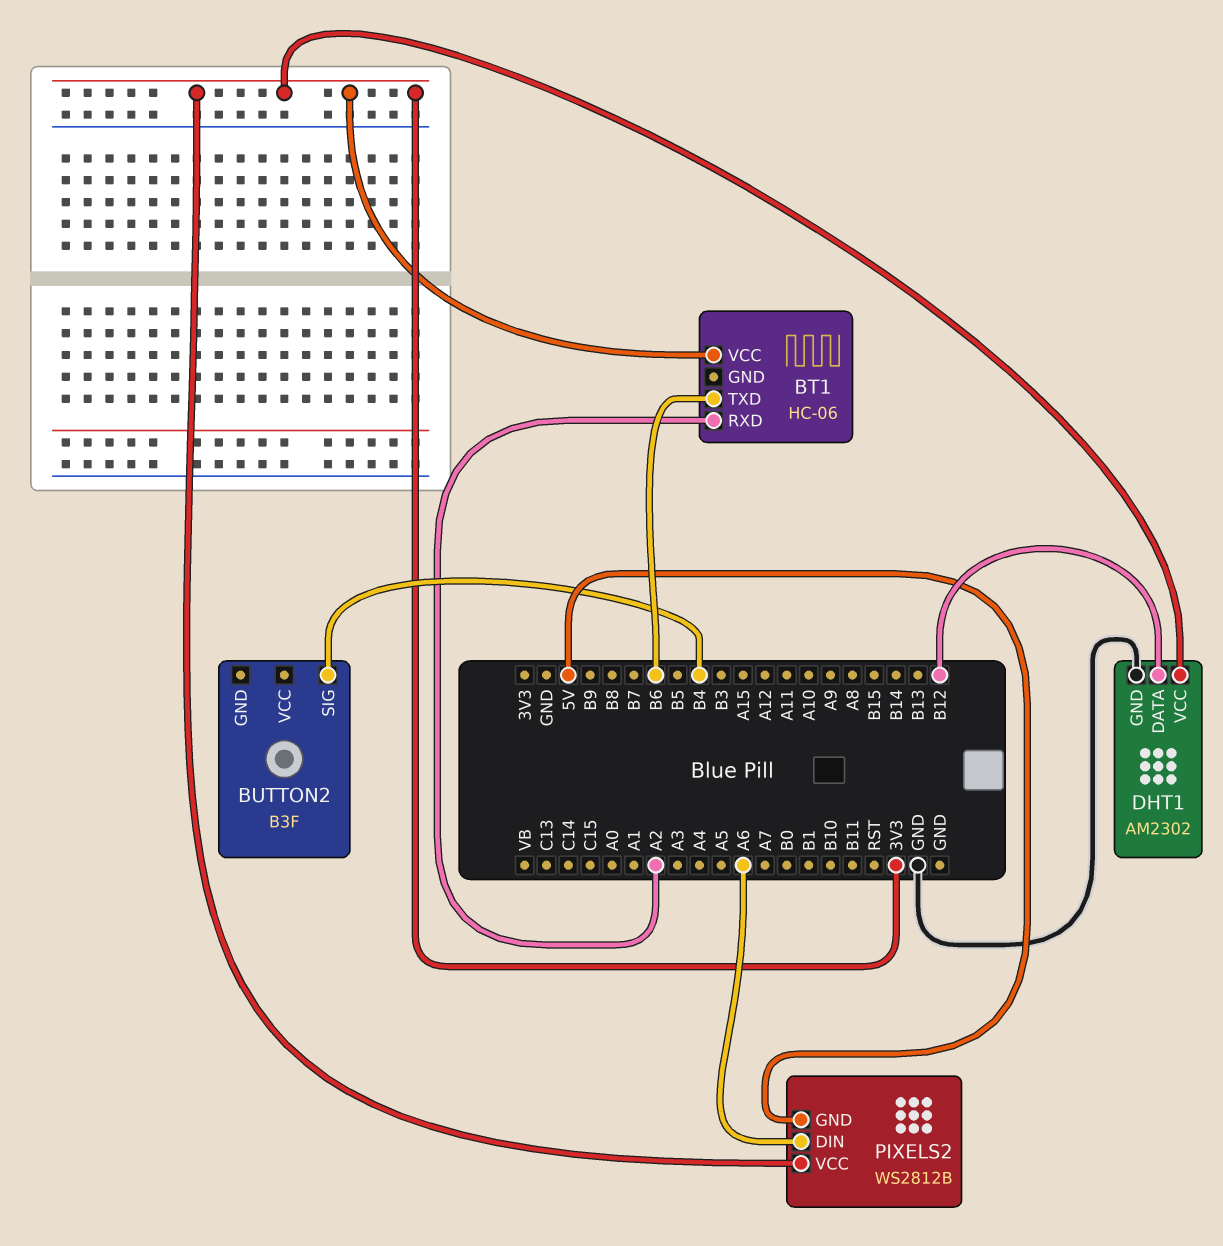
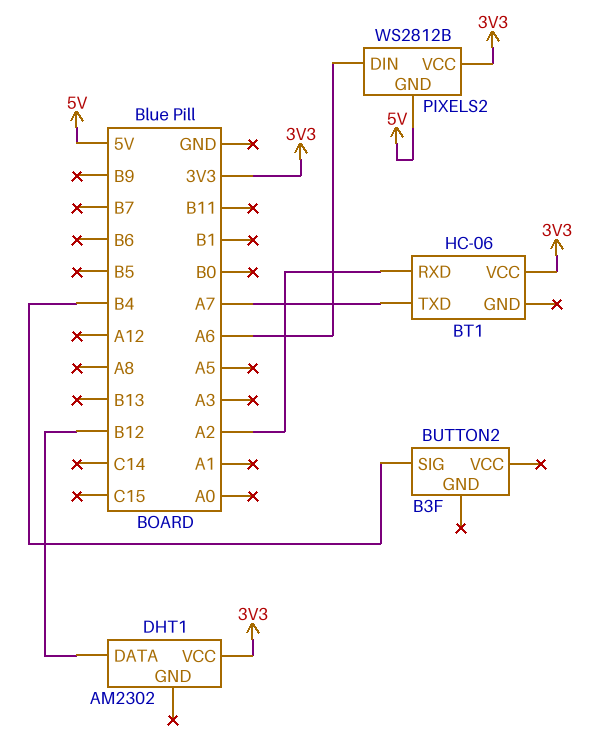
BT1 pin TXD: B6 -> A7
DHT1 pin GND: GND -> none

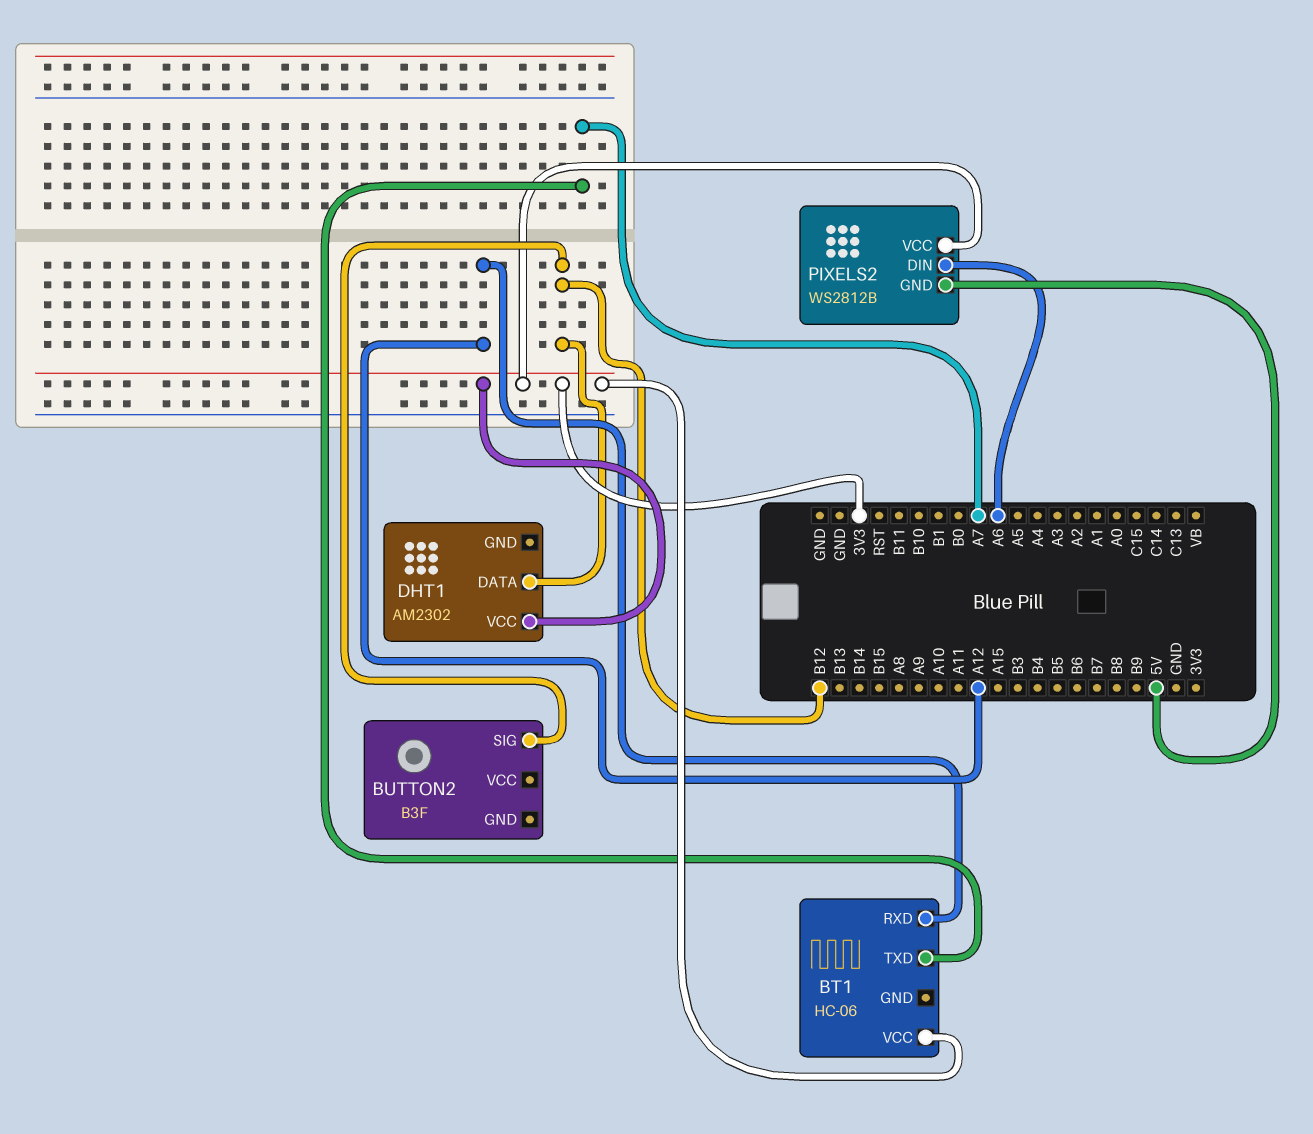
BT1 pin RXD: A2 -> A12
BUTTON2 pin SIG: B4 -> B12

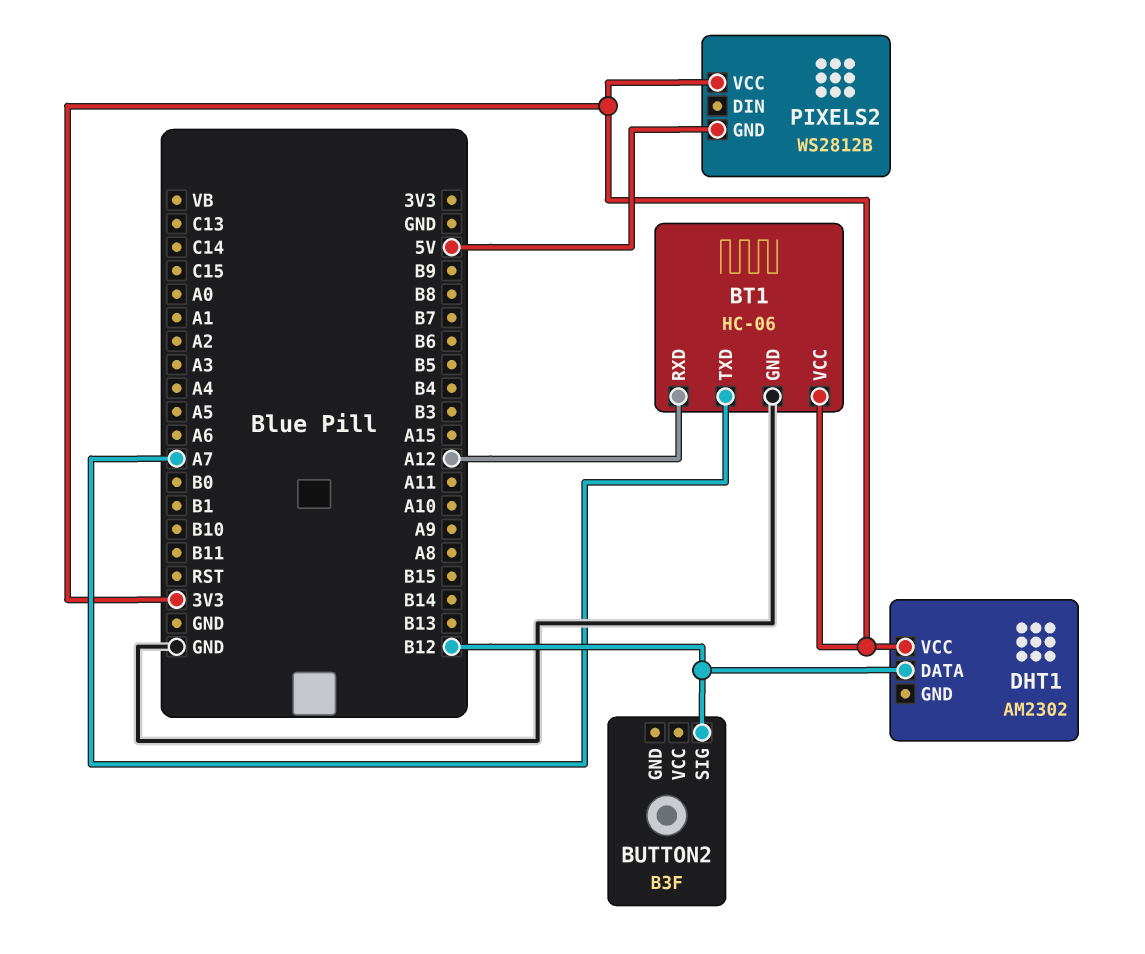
BT1 pin GND: none -> GND
PIXELS2 pin DIN: A6 -> none

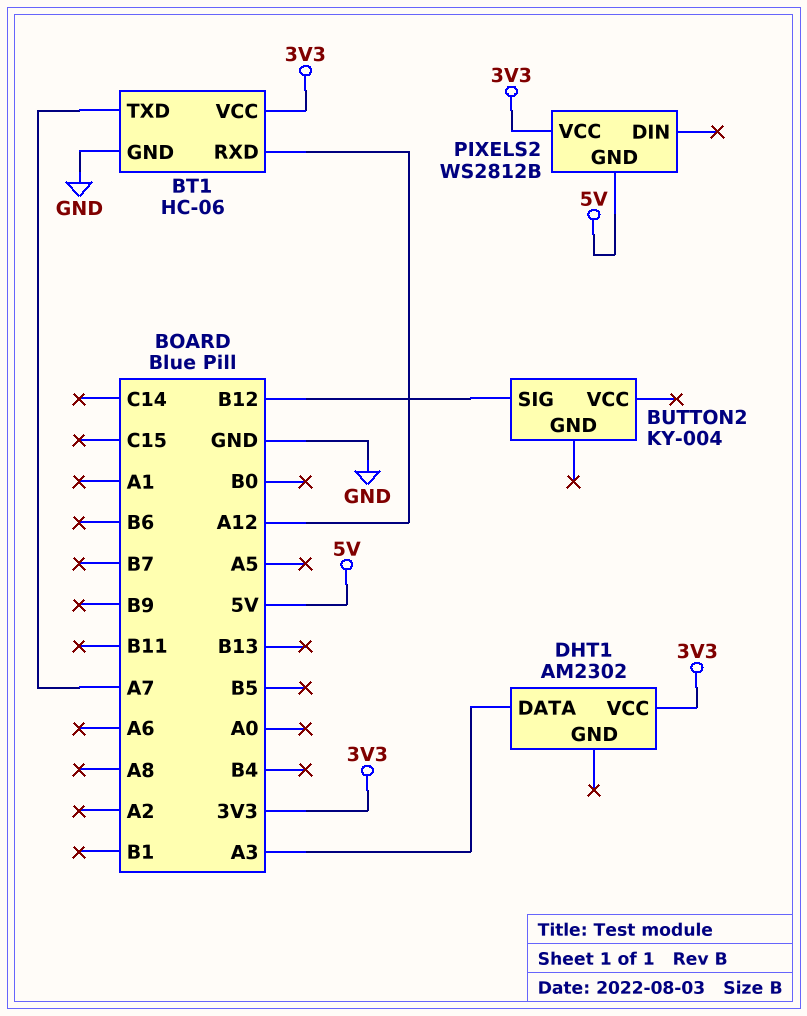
BUTTON2: B3F -> KY-004
DHT1 pin DATA: B12 -> A3

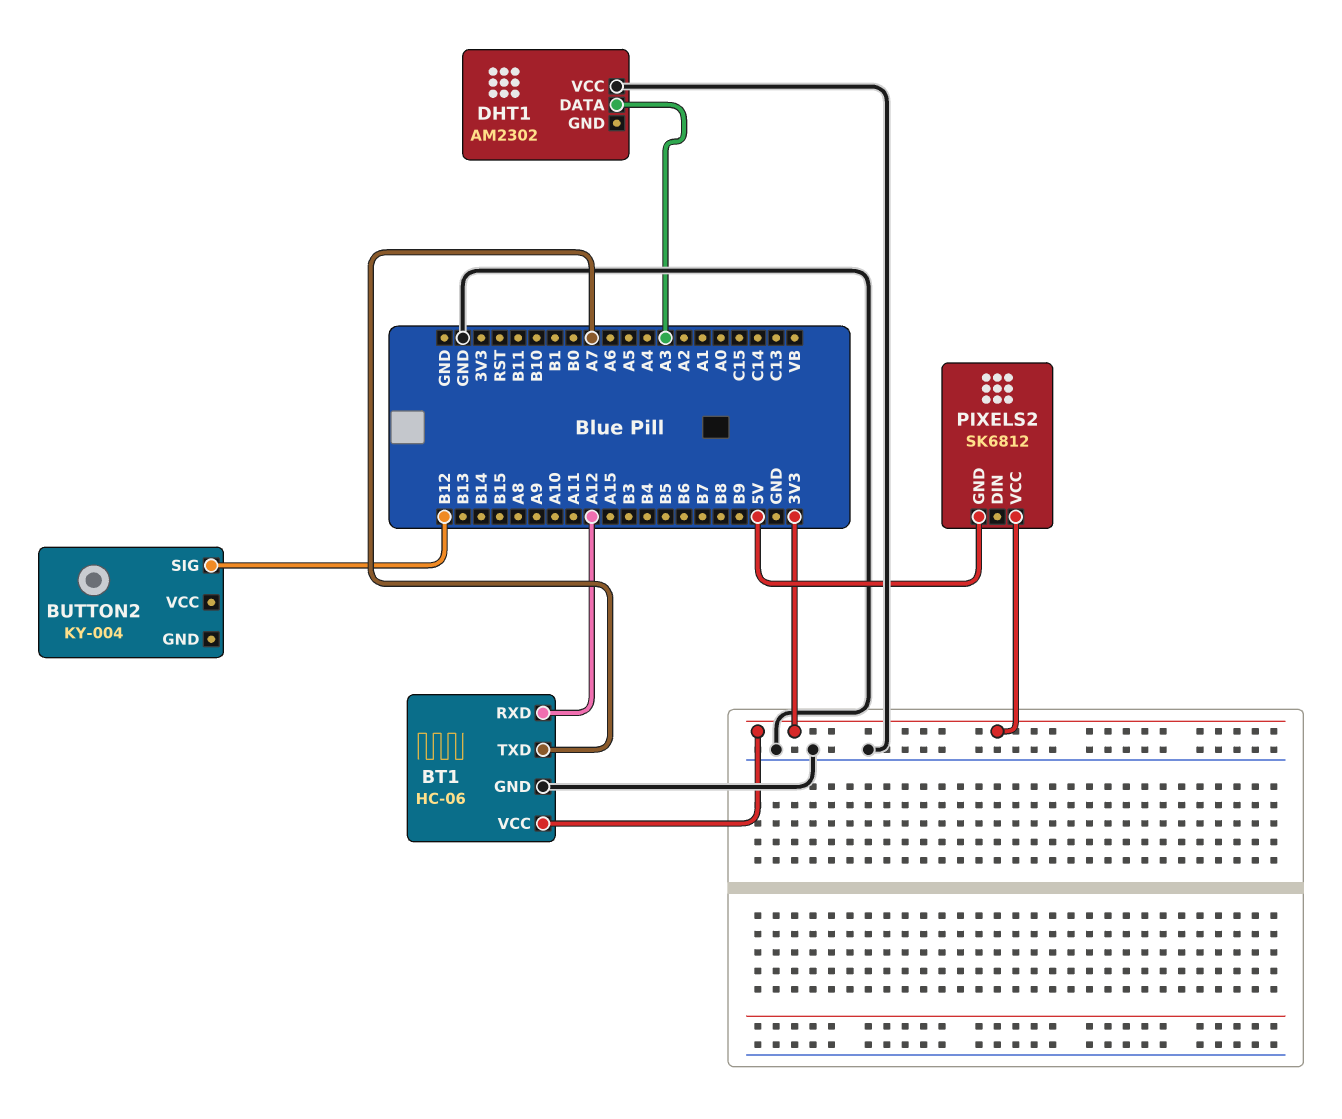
DHT1 pin VCC: 3V3 -> GND
PIXELS2: WS2812B -> SK6812

